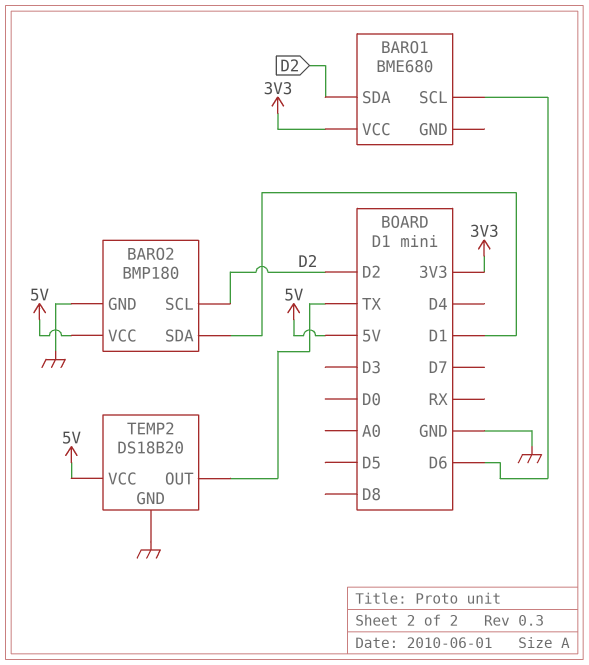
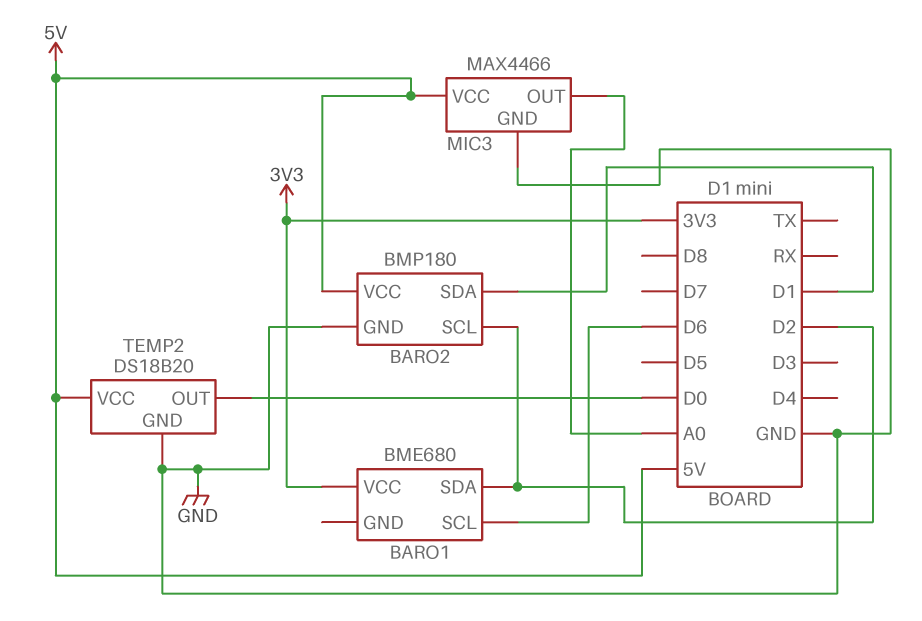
MIC3: none -> MAX4466
MIC3 pin GND: none -> GND
MIC3 pin OUT: none -> A0
MIC3 pin VCC: none -> 5V
TEMP2 pin OUT: TX -> D0

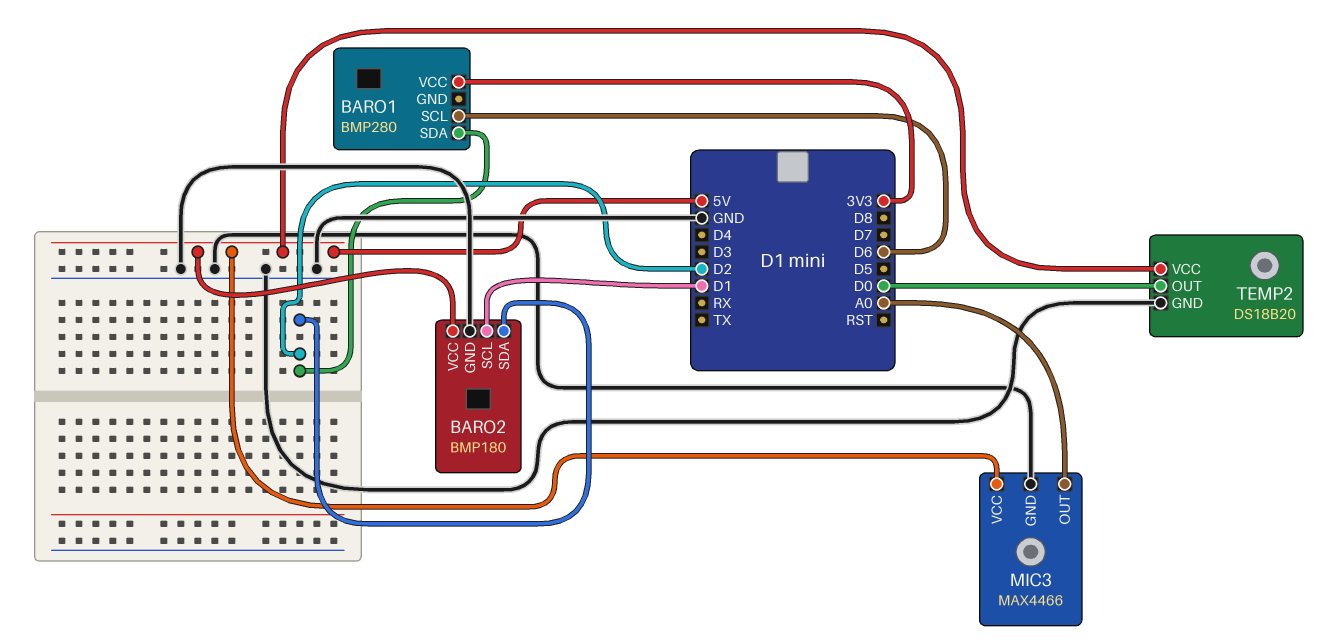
BARO1: BME680 -> BMP280
BARO2 pin SCL: D2 -> D1
BARO2 pin SDA: D1 -> D2

